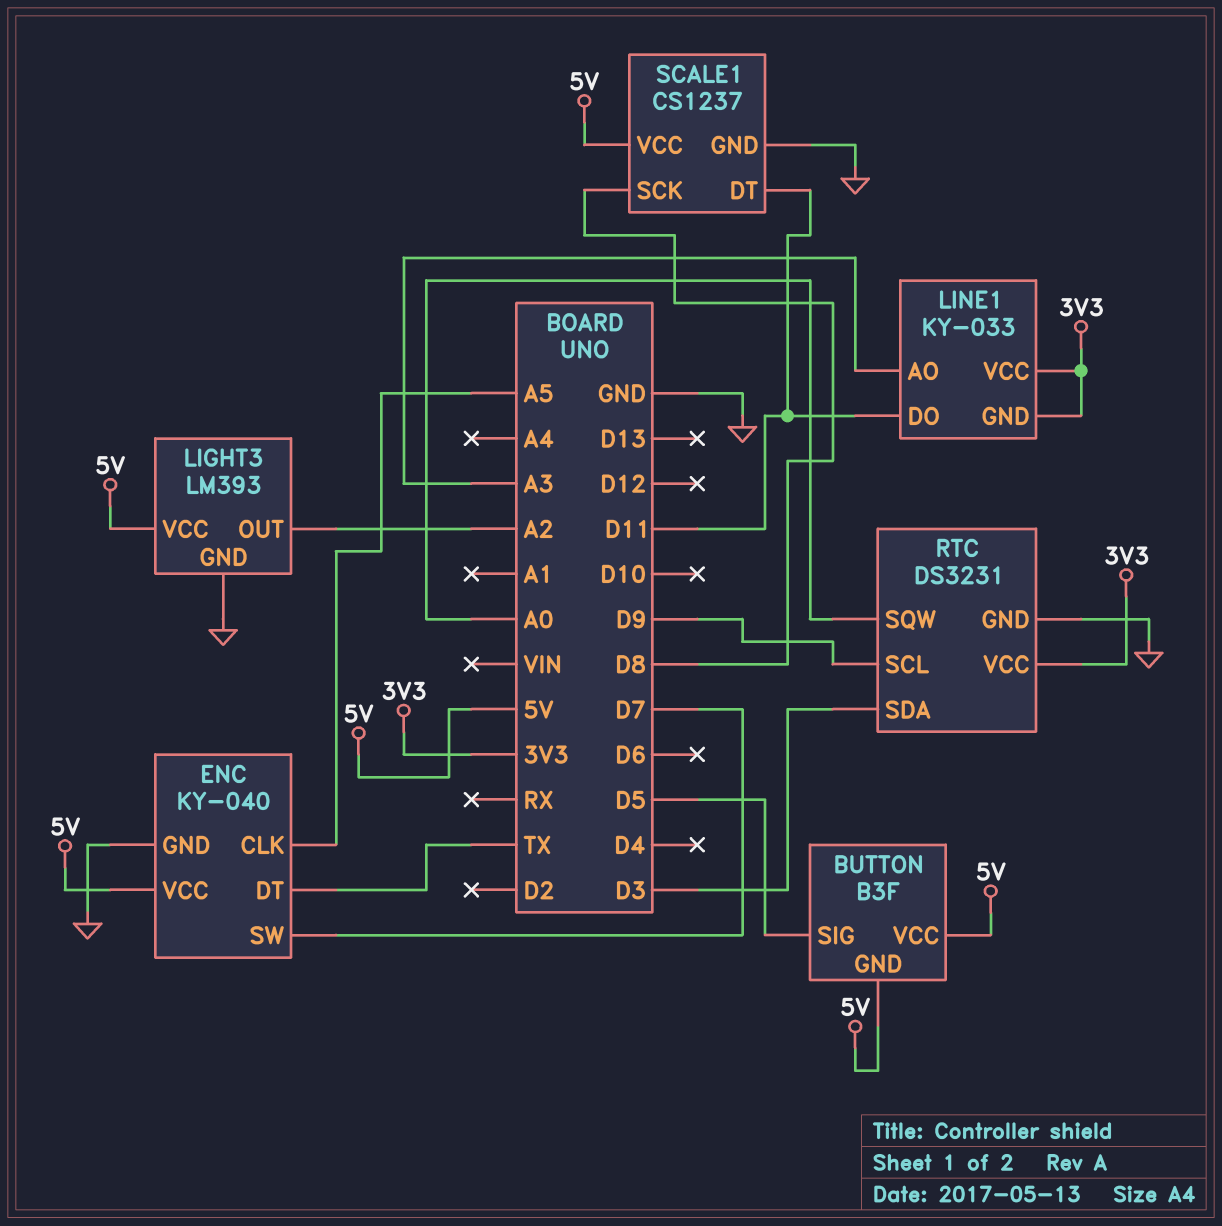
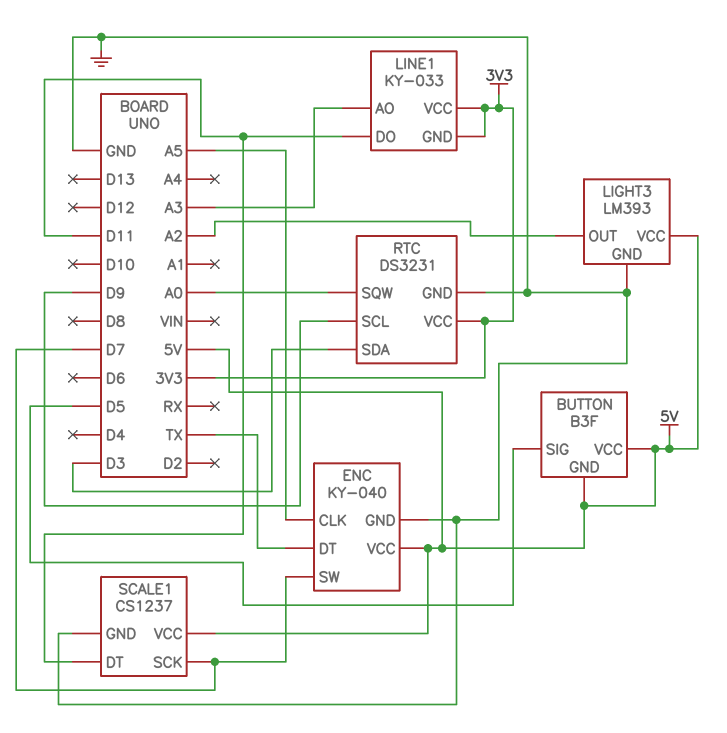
SCALE1 pin SCK: D8 -> D7

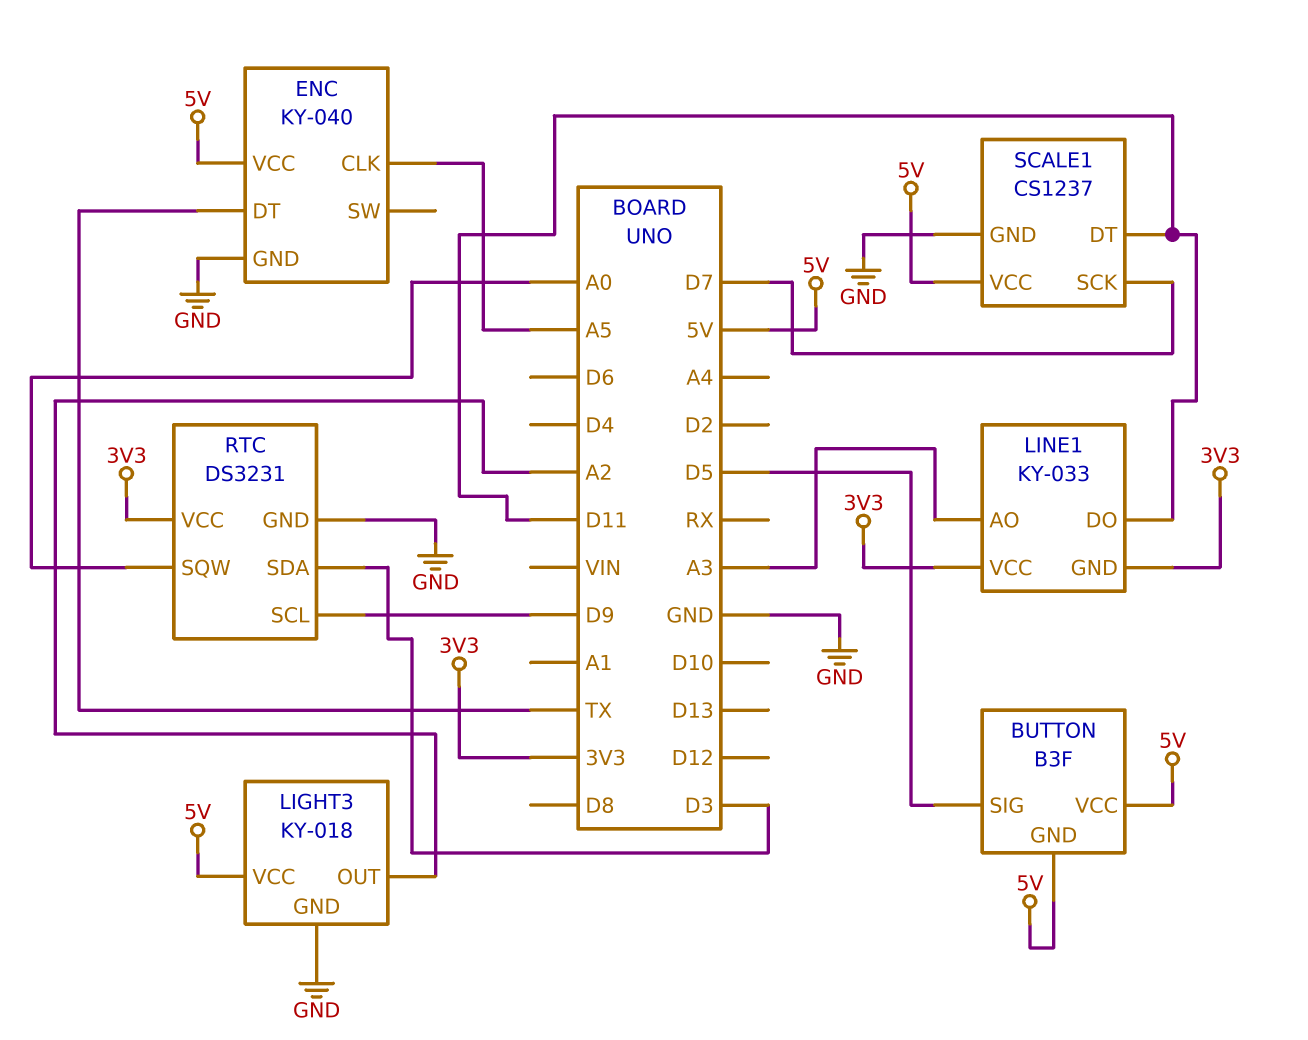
ENC pin SW: D7 -> none
LIGHT3: LM393 -> KY-018

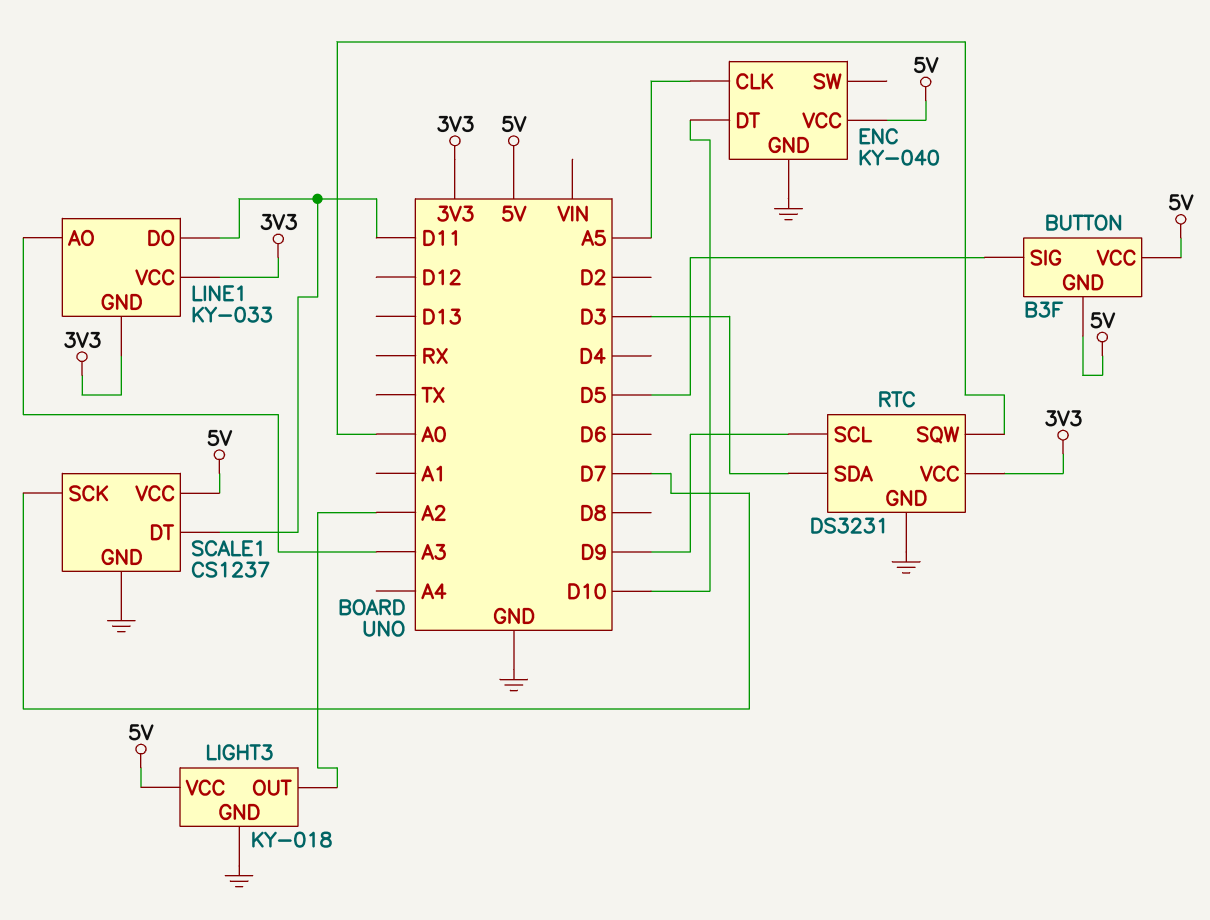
ENC pin DT: TX -> D10

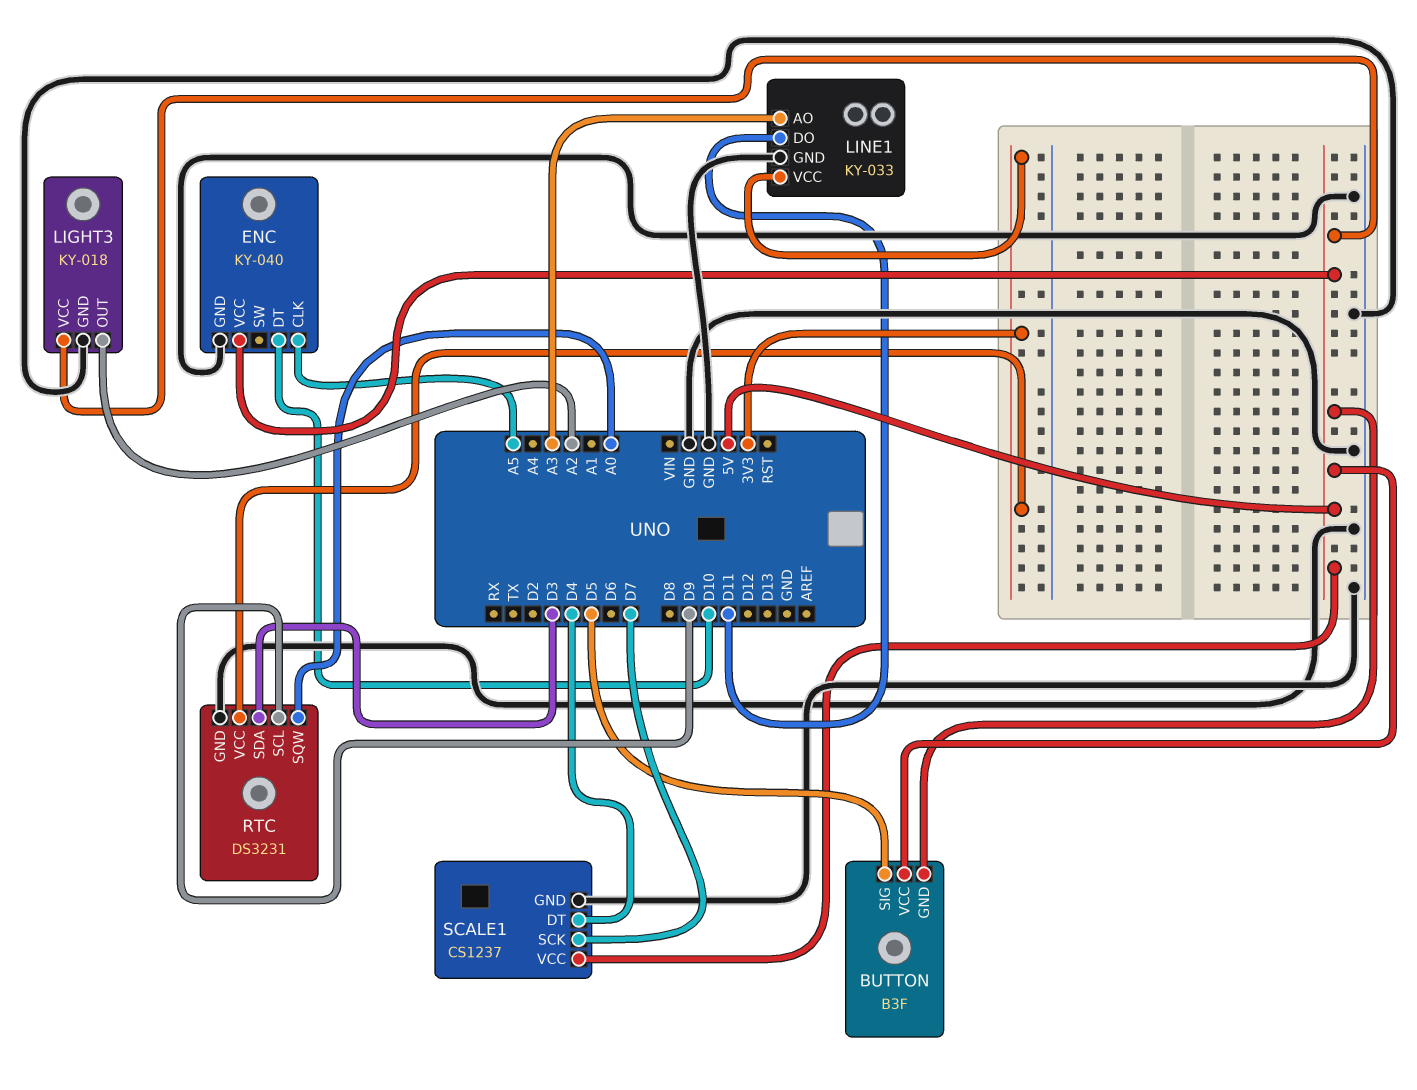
LINE1 pin GND: 3V3 -> GND
SCALE1 pin DT: D11 -> D4

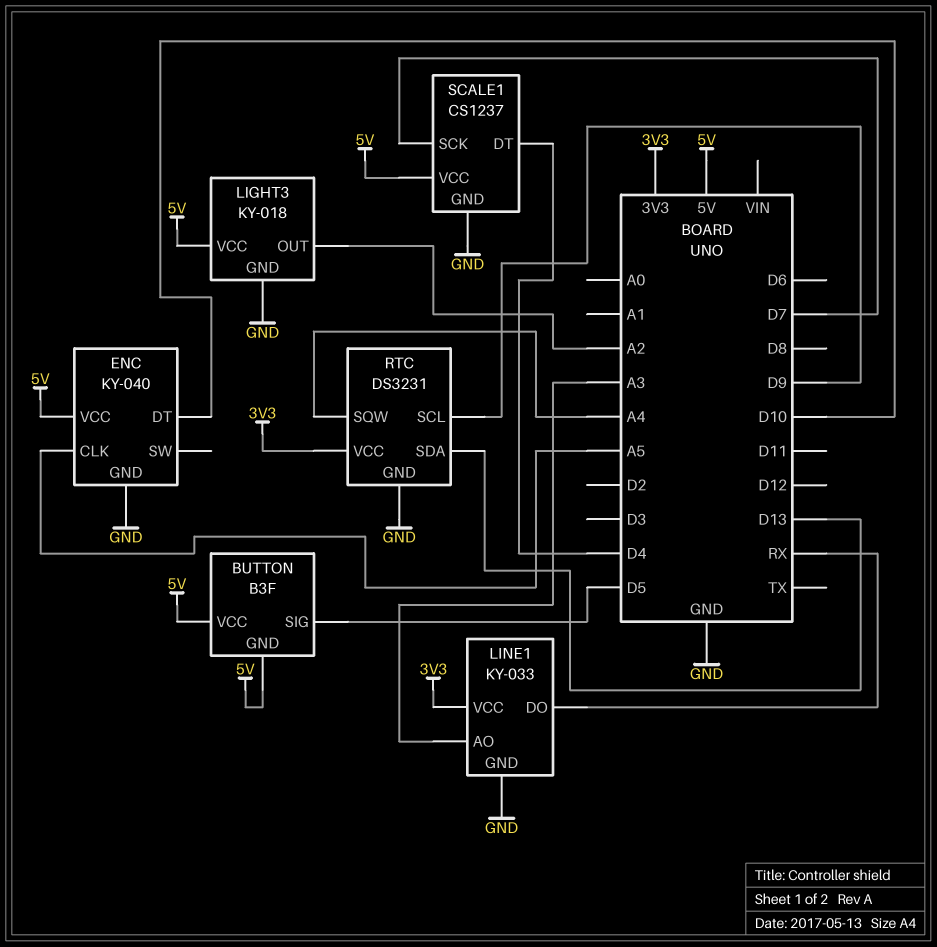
LINE1 pin DO: D11 -> RX
RTC pin SDA: D3 -> D13
RTC pin SQW: A0 -> A4

